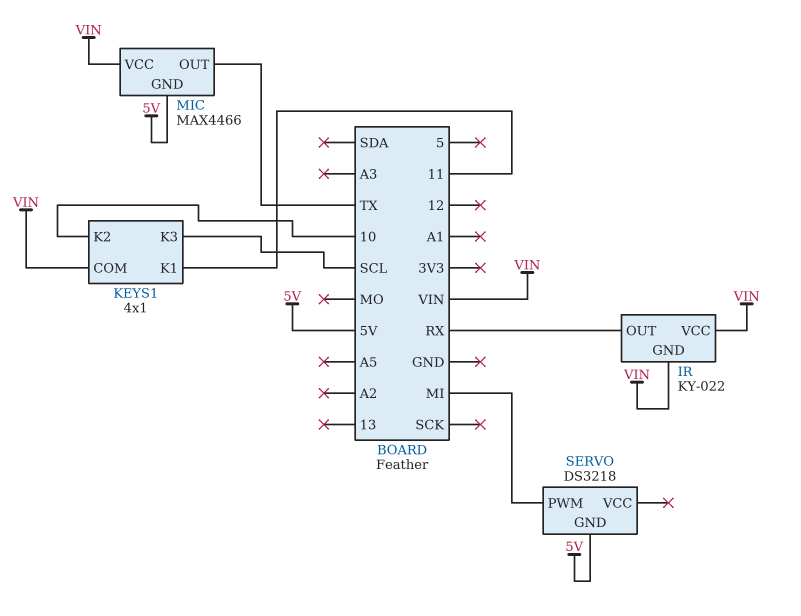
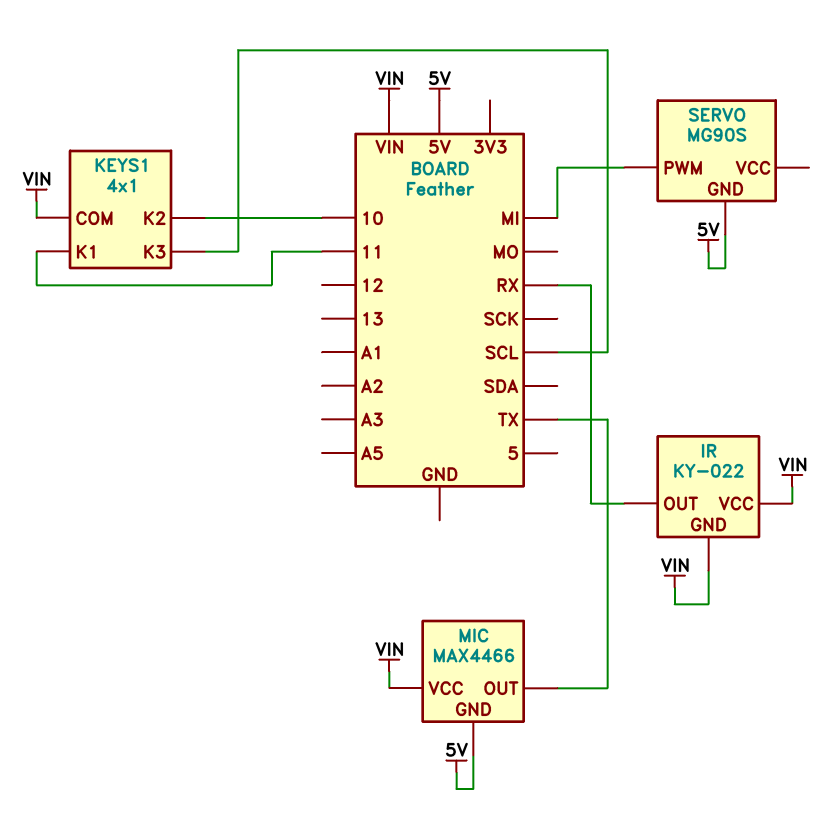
SERVO: DS3218 -> MG90S

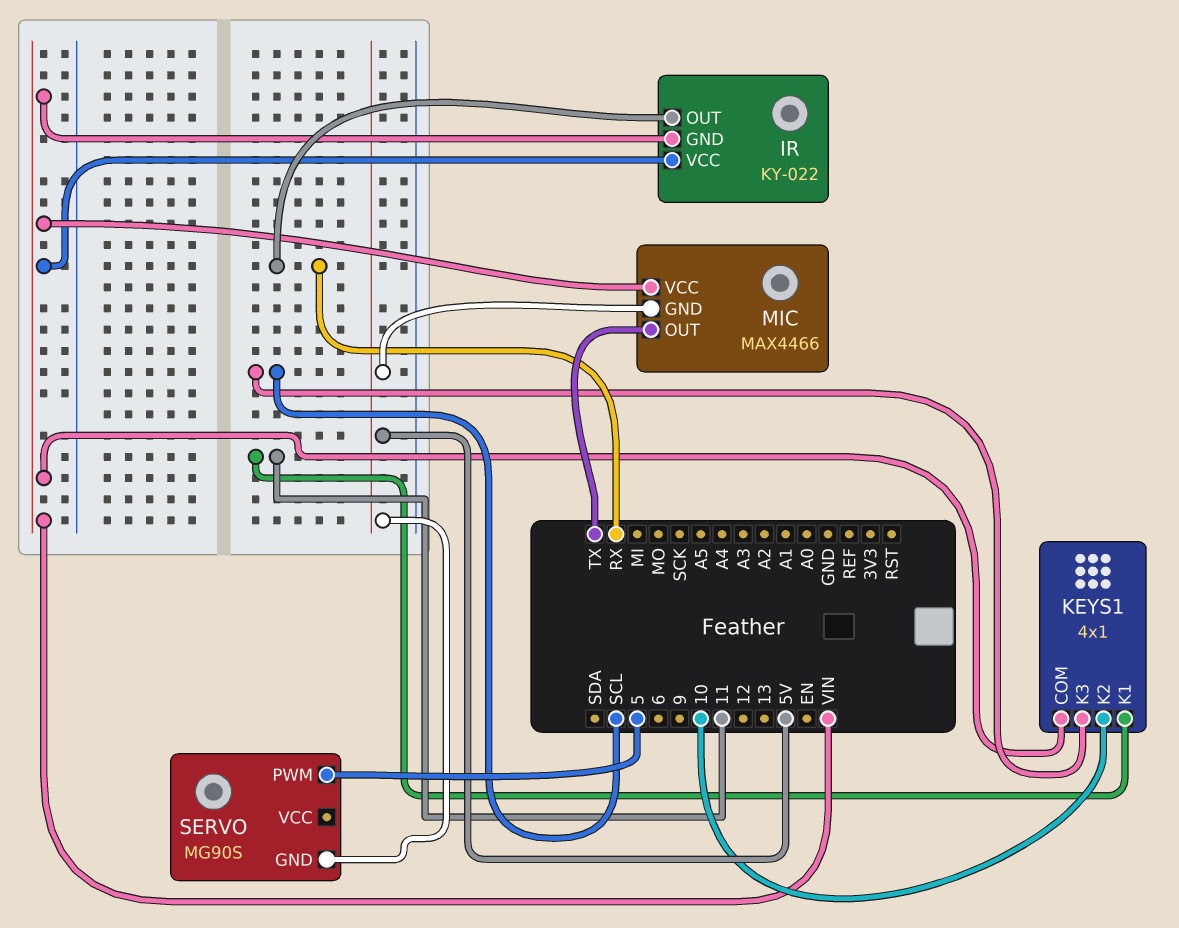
SERVO pin PWM: MI -> 5

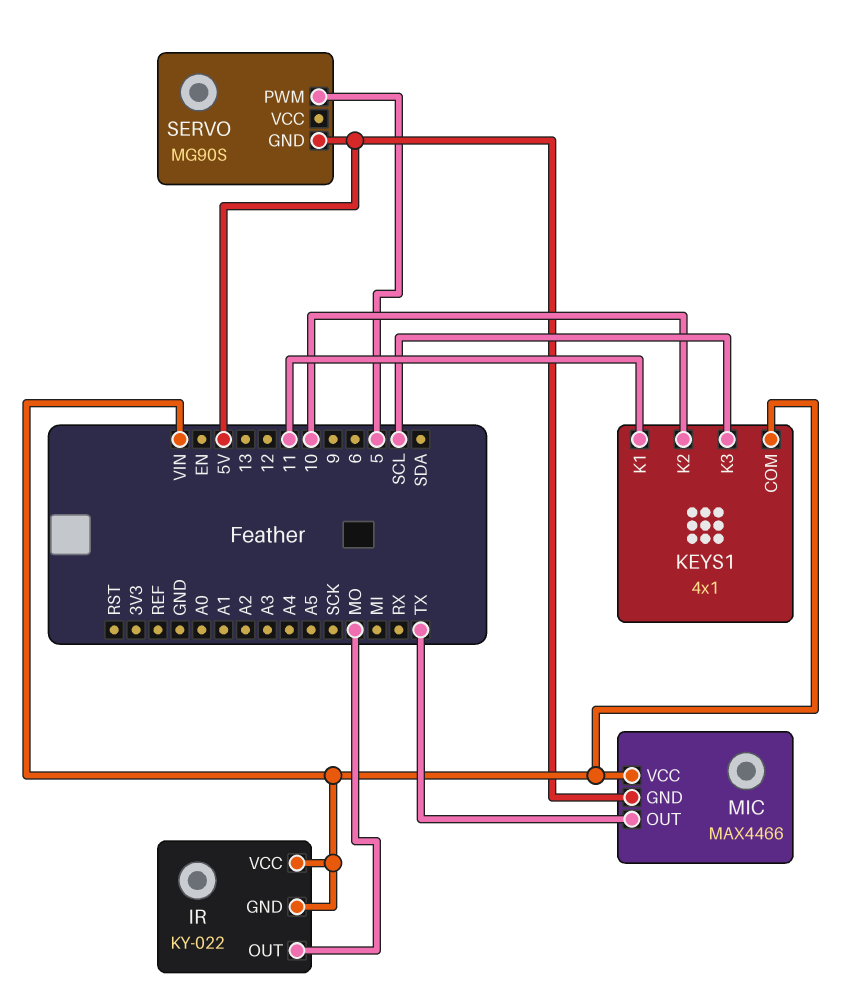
IR pin OUT: RX -> MO

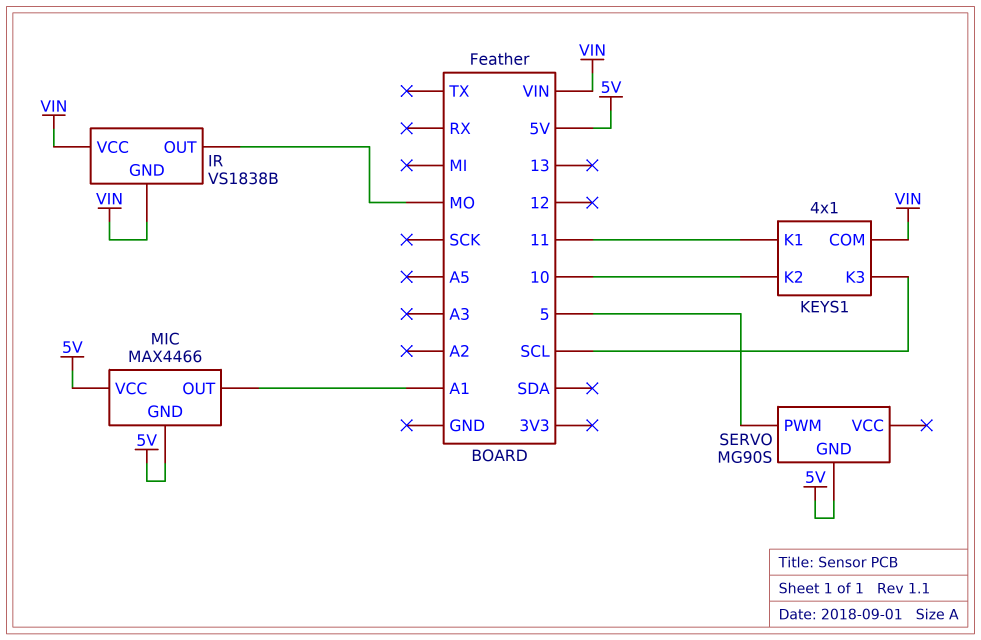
IR: KY-022 -> VS1838B
MIC pin OUT: TX -> A1
MIC pin VCC: VIN -> 5V

